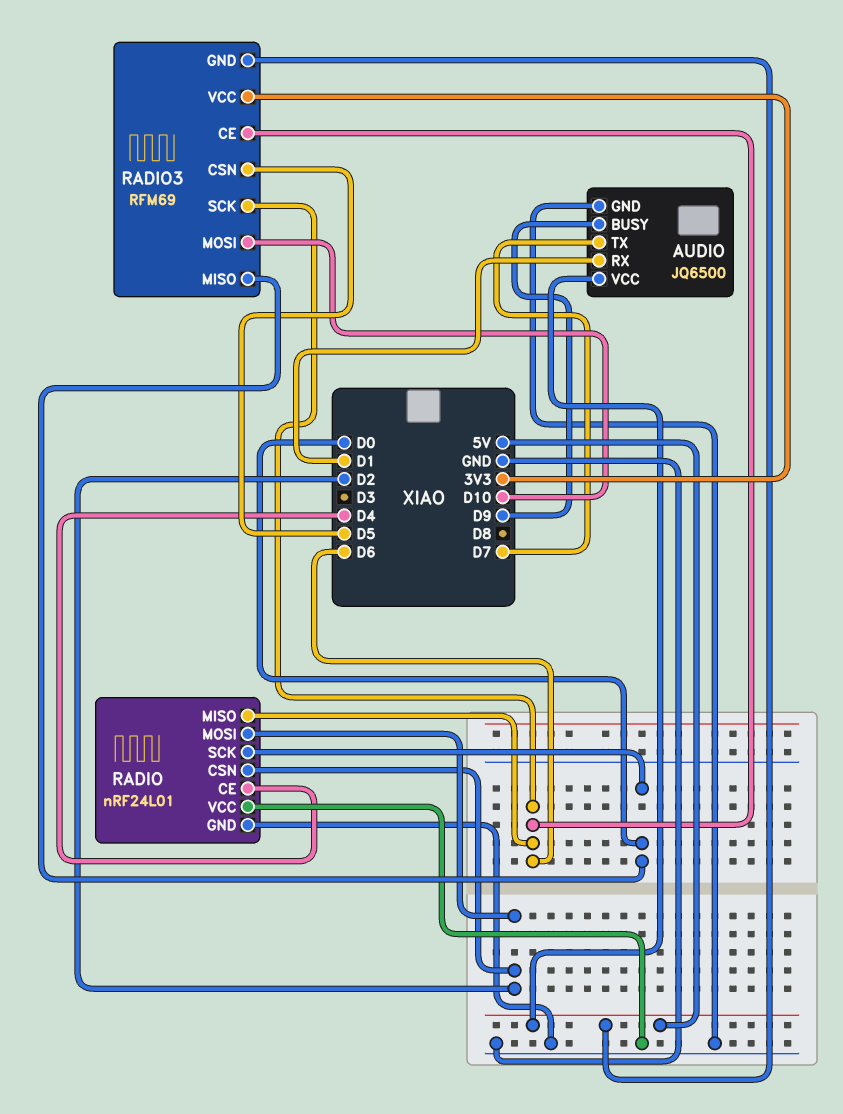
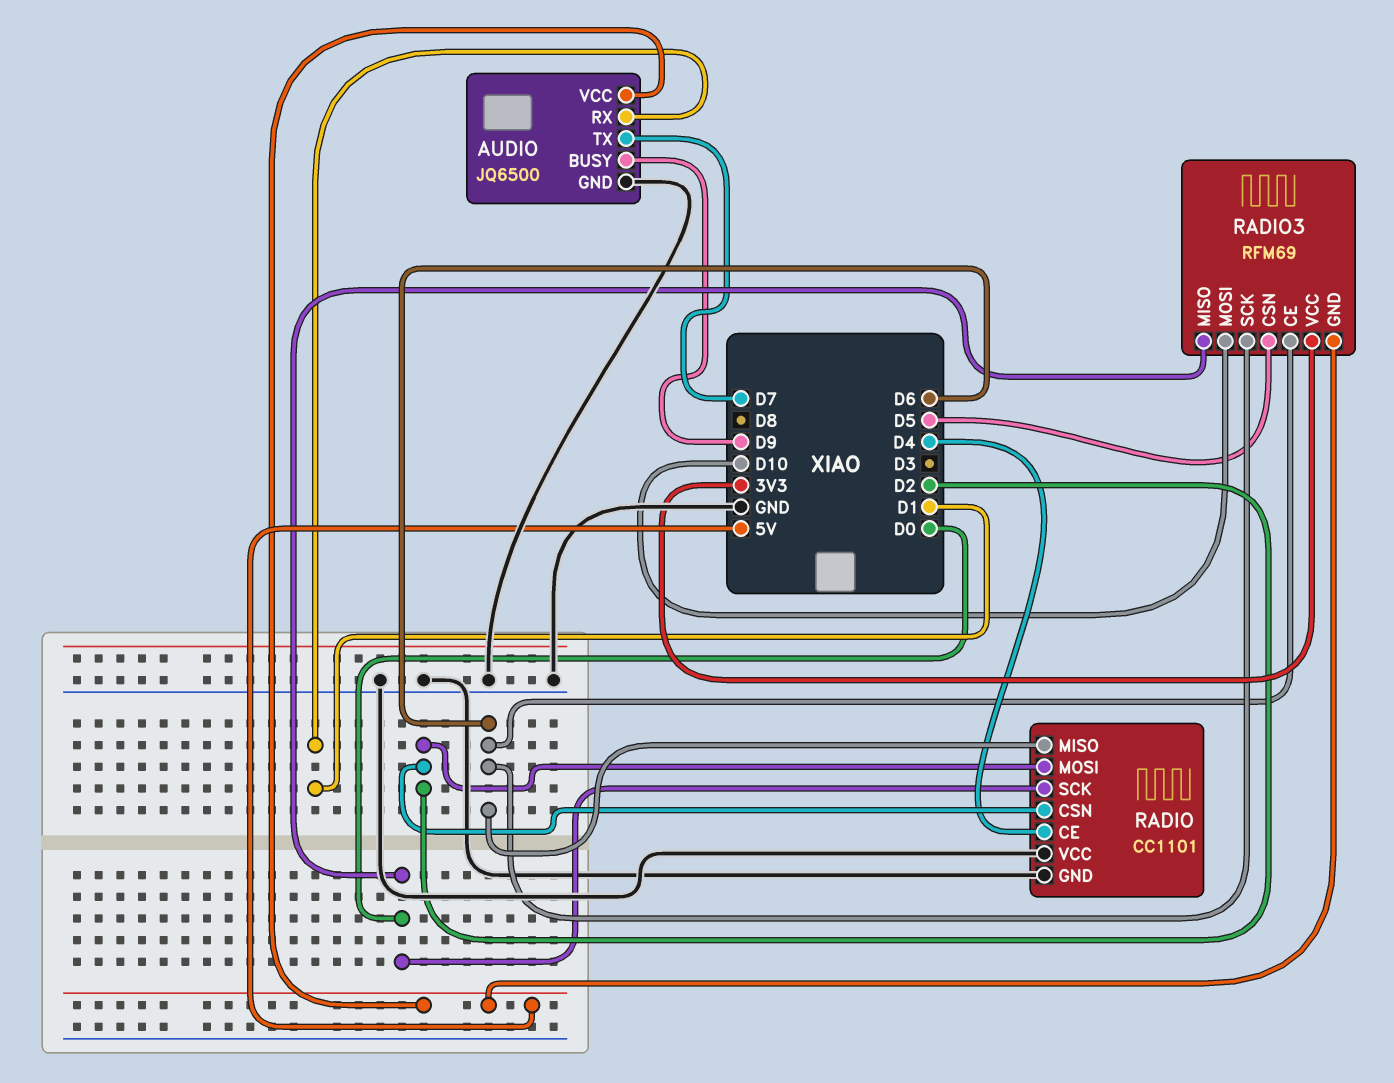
RADIO: nRF24L01 -> CC1101

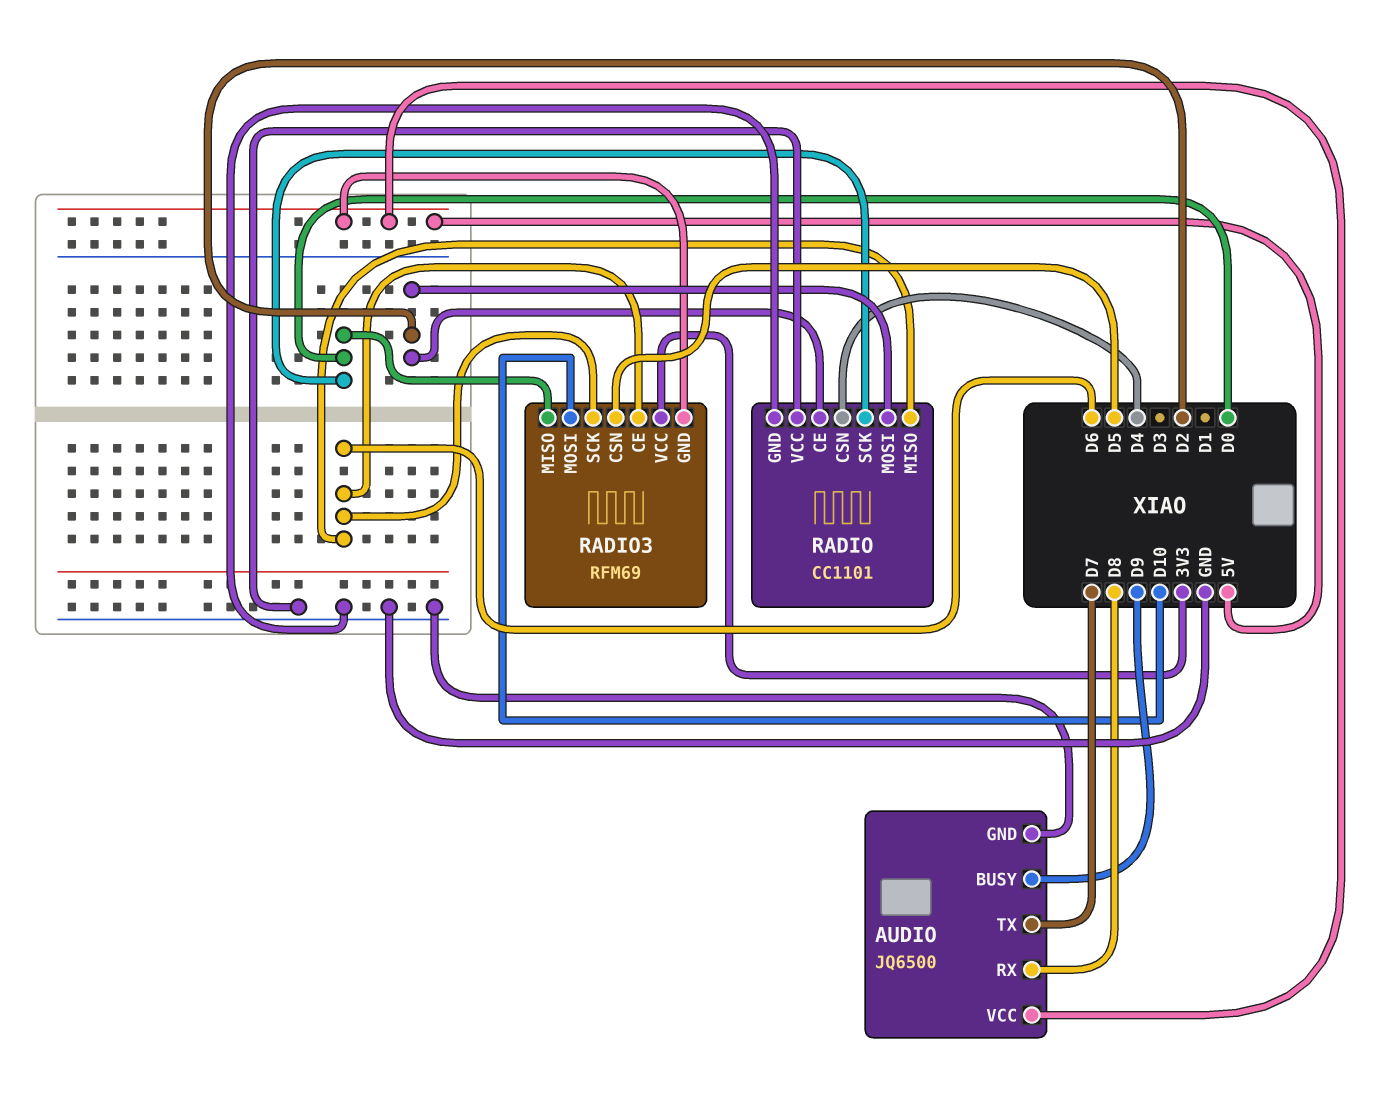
AUDIO pin RX: D1 -> D8
RADIO pin CE: D4 -> D2
RADIO pin CSN: D2 -> D4

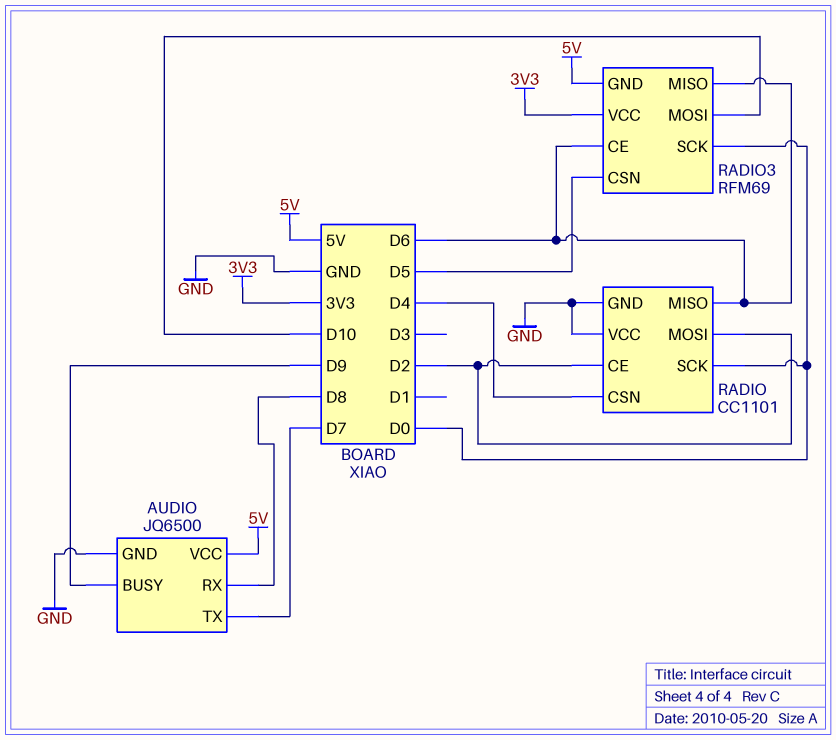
RADIO3 pin MISO: D0 -> D6
RADIO3 pin SCK: D6 -> D0

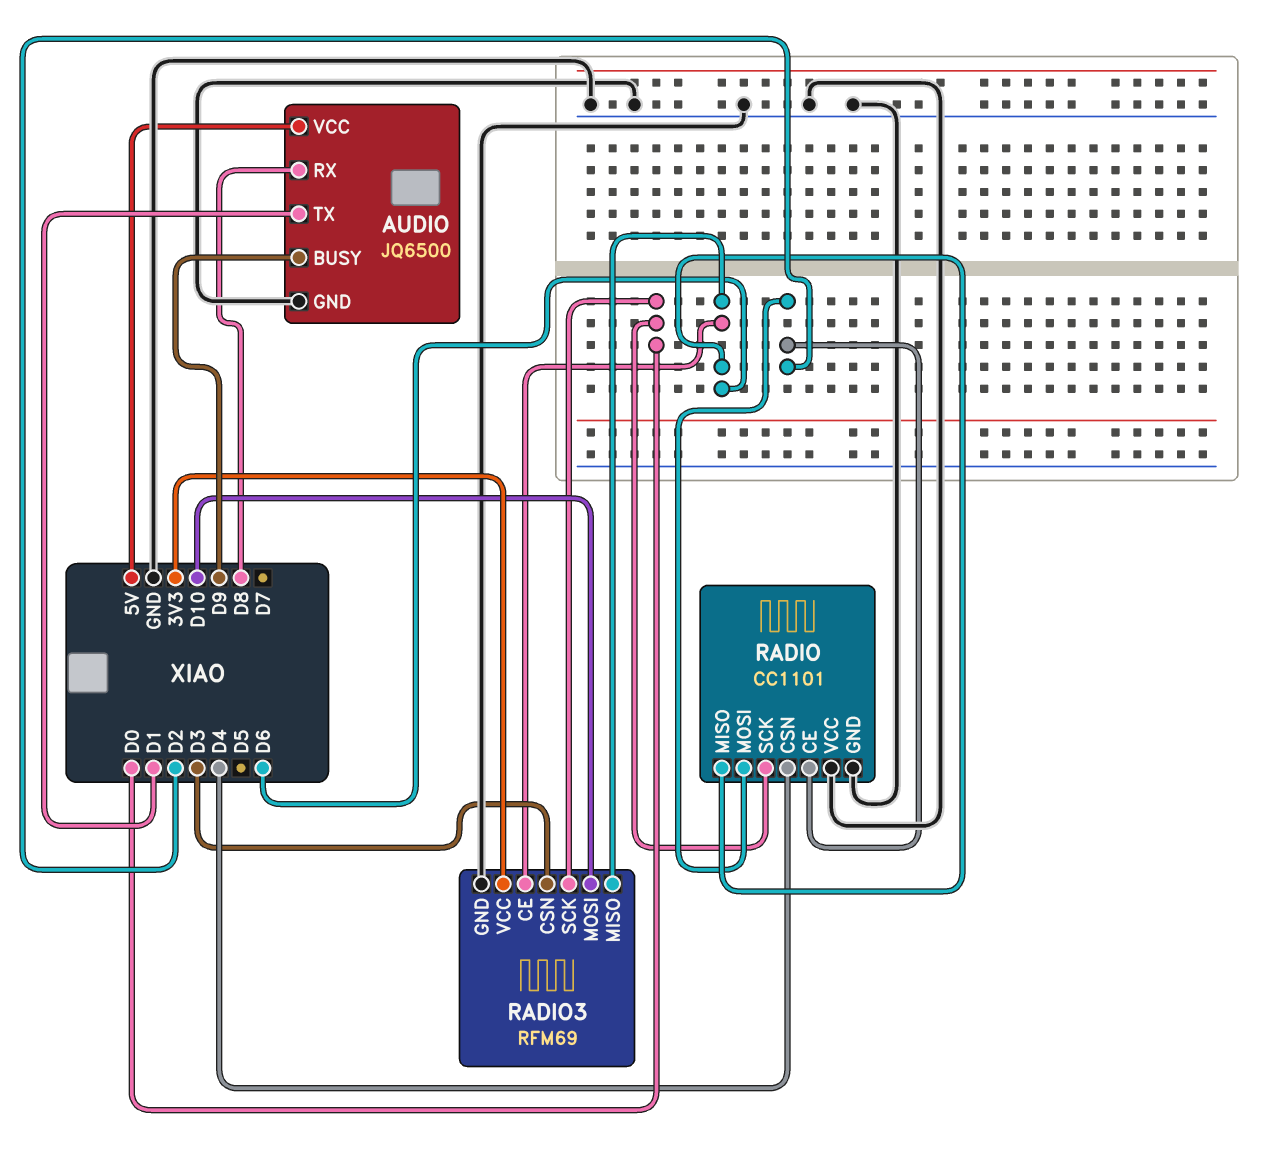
AUDIO pin TX: D7 -> D1
RADIO3 pin CSN: D5 -> D3
RADIO3 pin GND: 5V -> GND

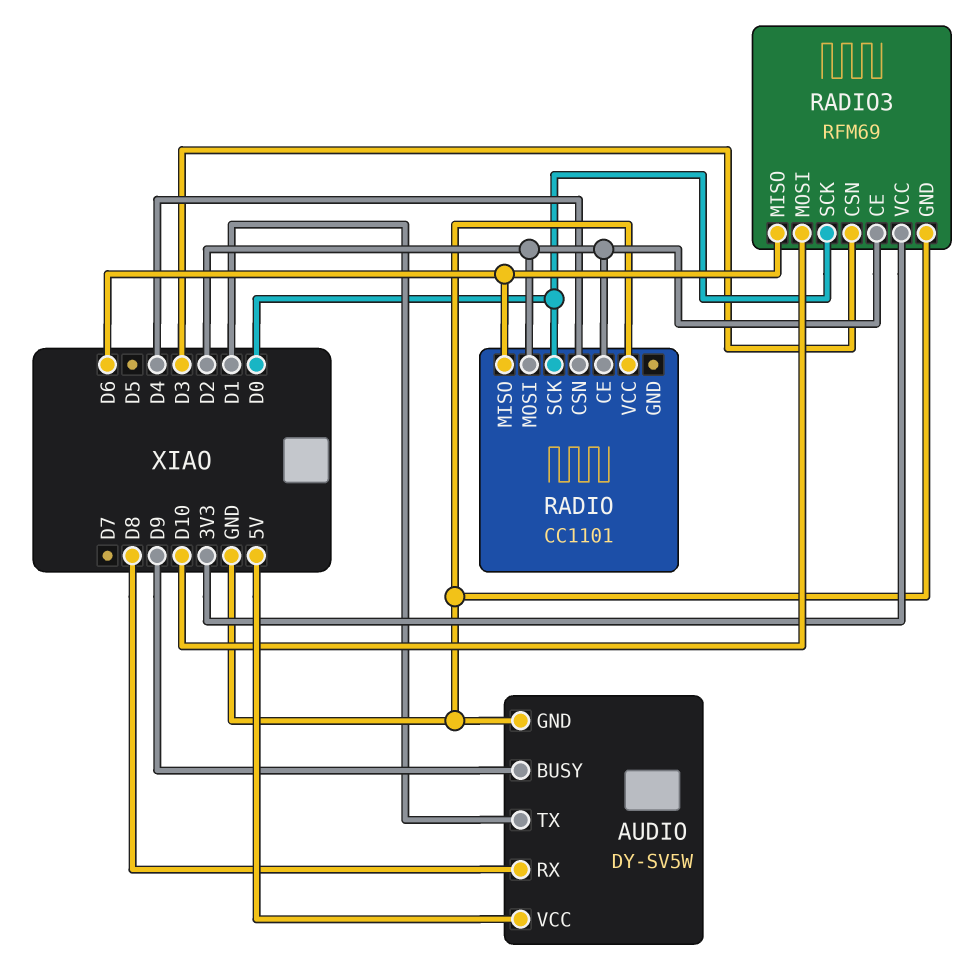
AUDIO: JQ6500 -> DY-SV5W
RADIO pin GND: GND -> none
RADIO3 pin CE: D6 -> D2

